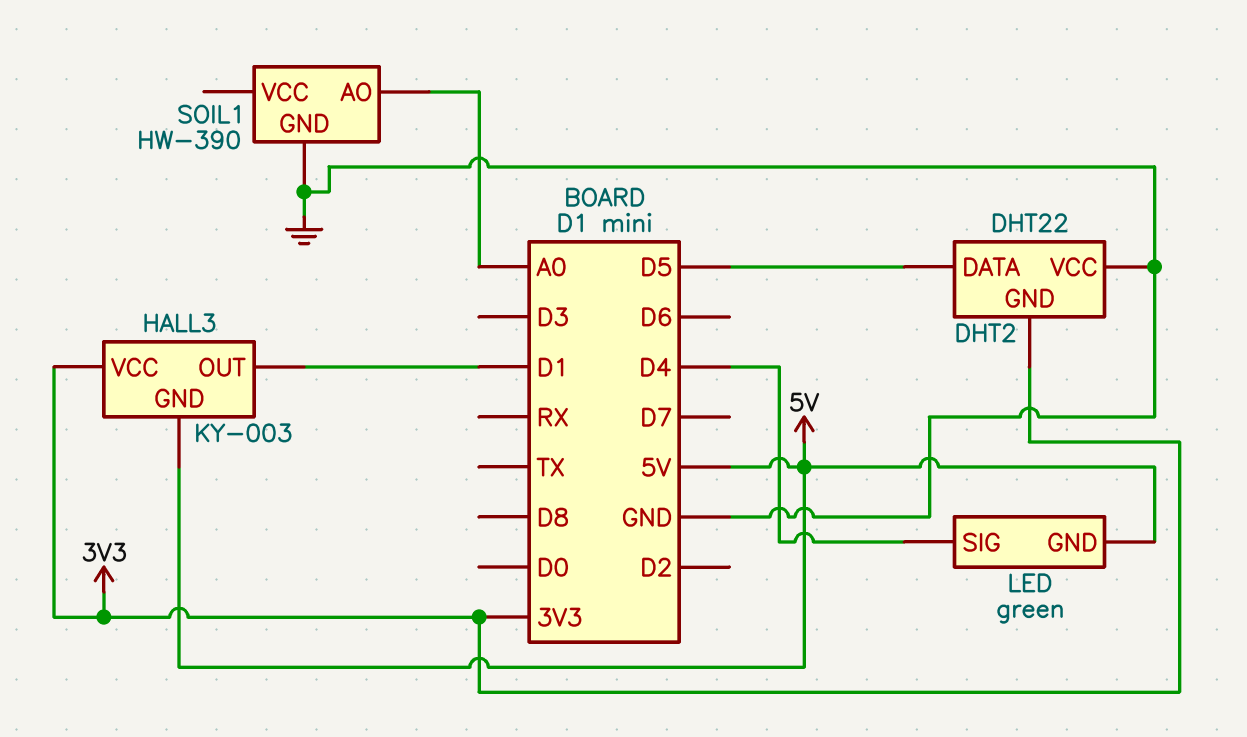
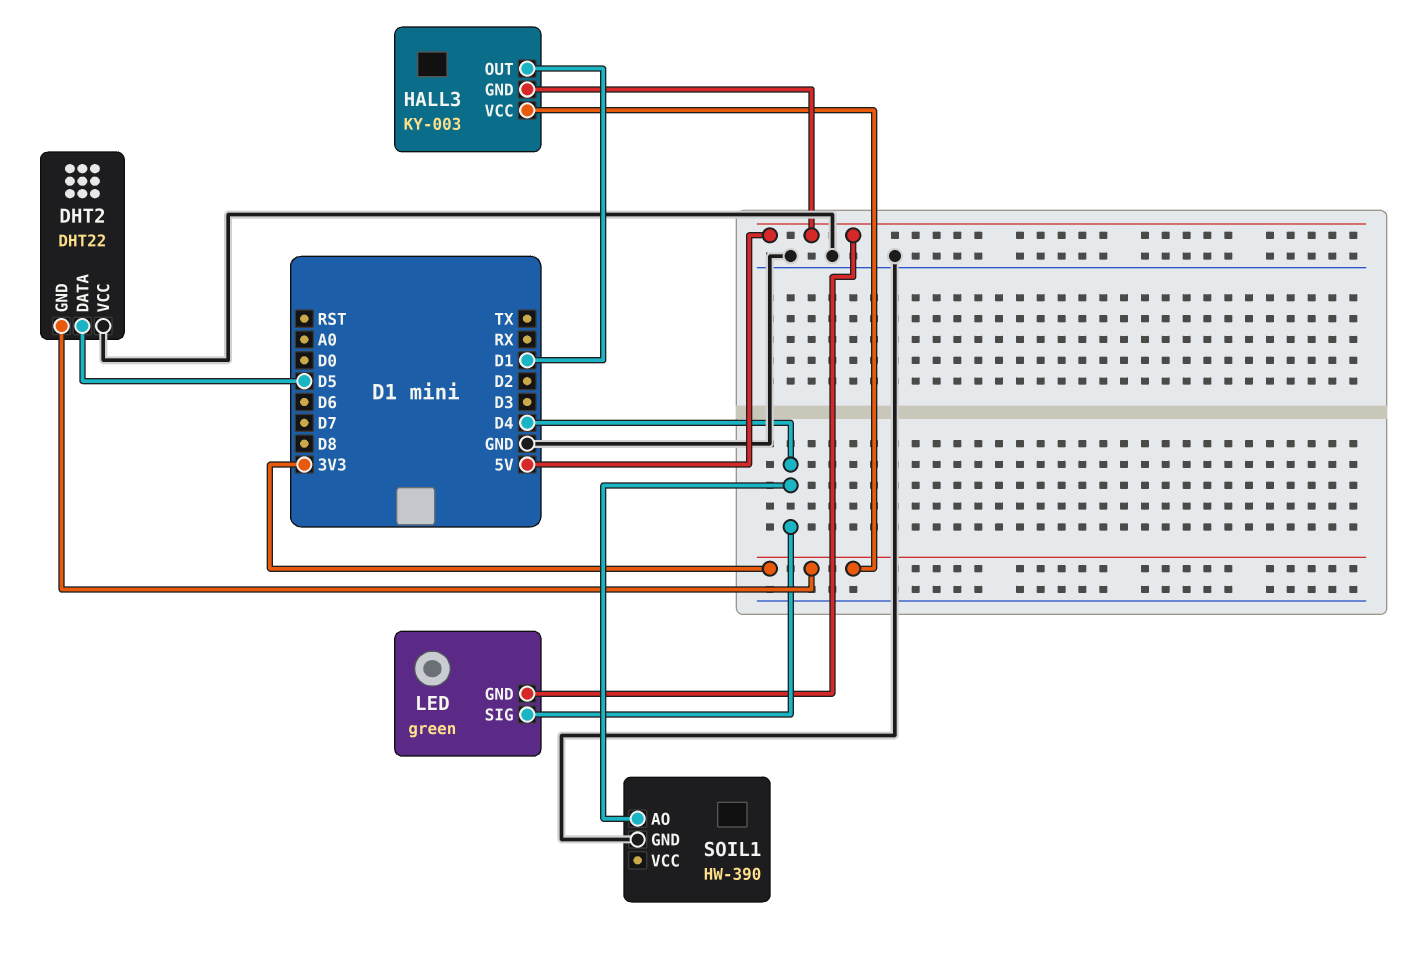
SOIL1 pin AO: A0 -> D4

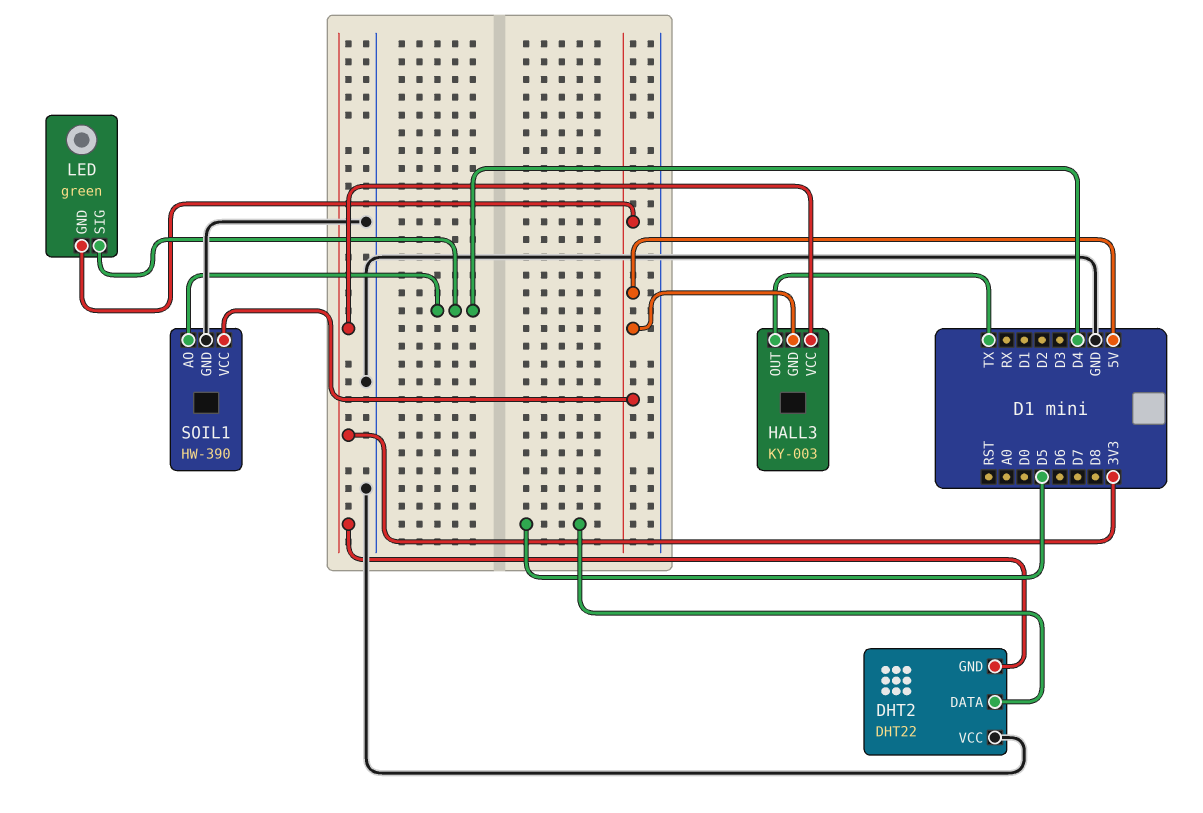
HALL3 pin OUT: D1 -> TX
SOIL1 pin VCC: none -> 5V

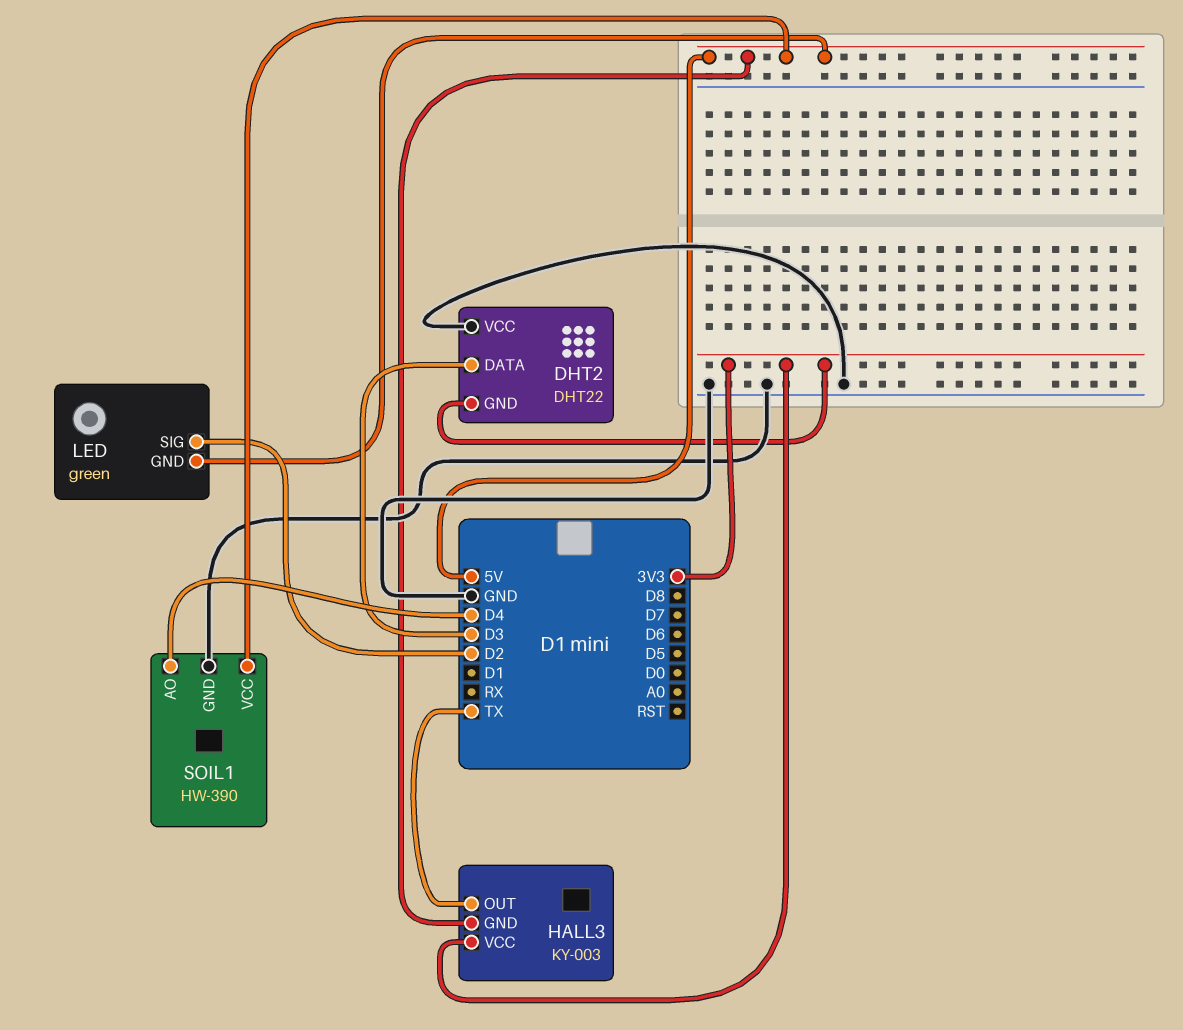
DHT2 pin DATA: D5 -> D3
LED pin SIG: D4 -> D2

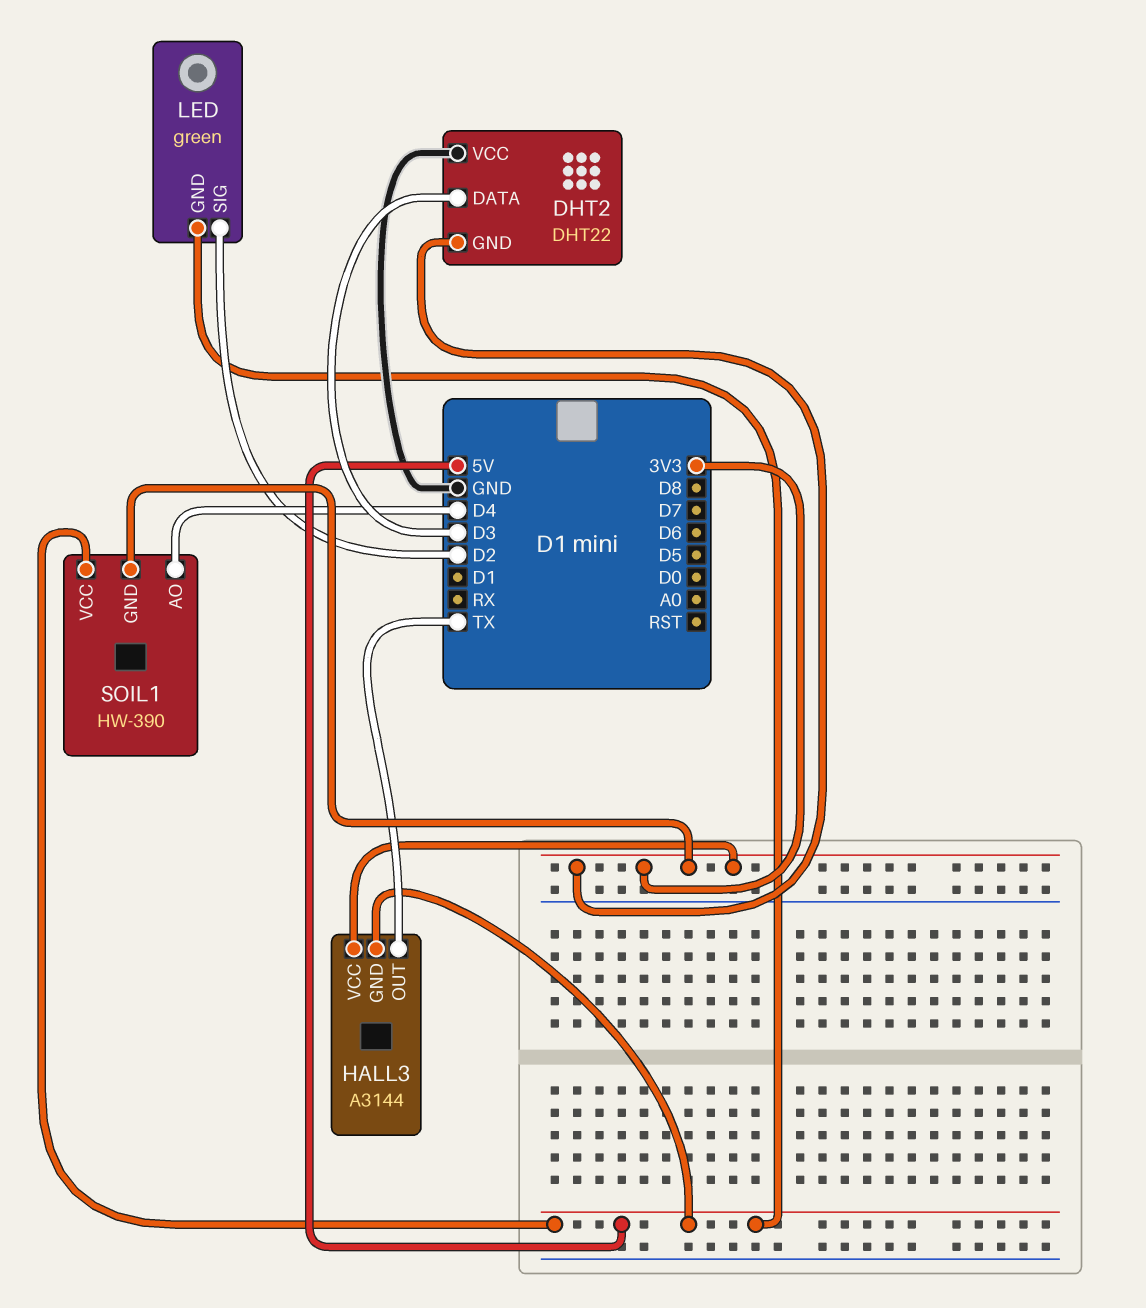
HALL3: KY-003 -> A3144
SOIL1 pin GND: GND -> 3V3

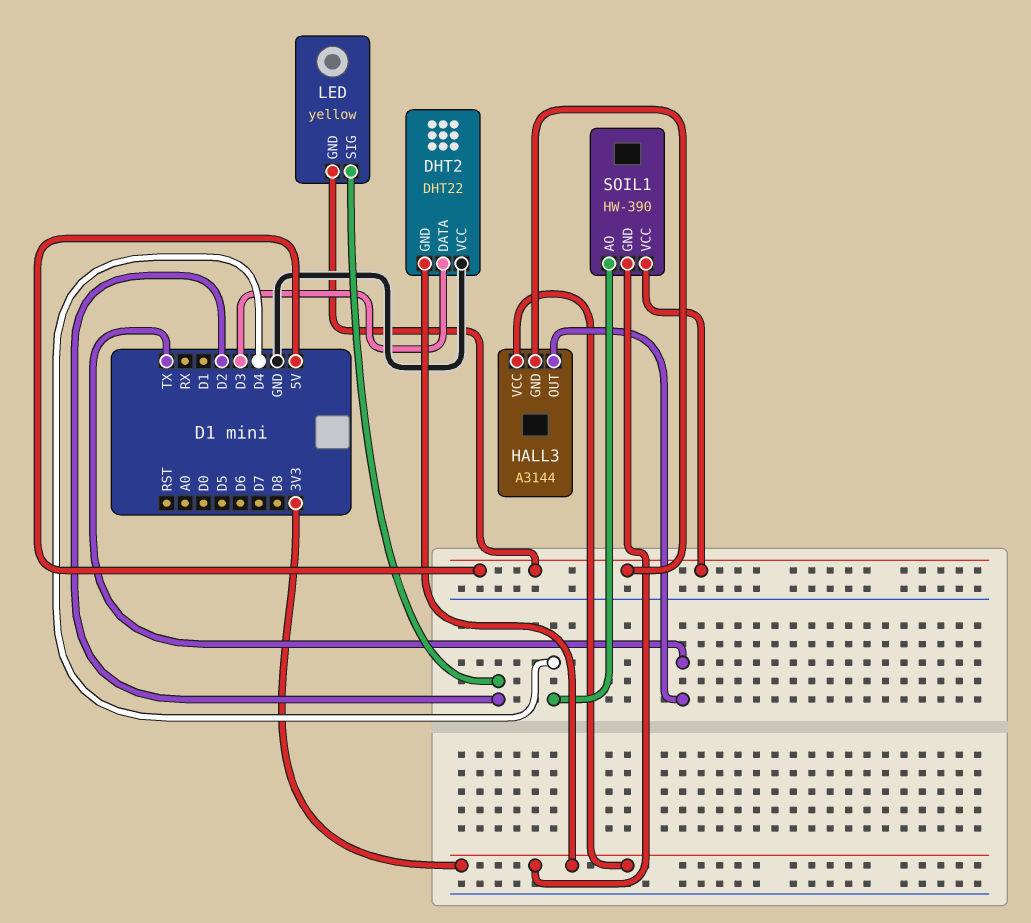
LED: green -> yellow

